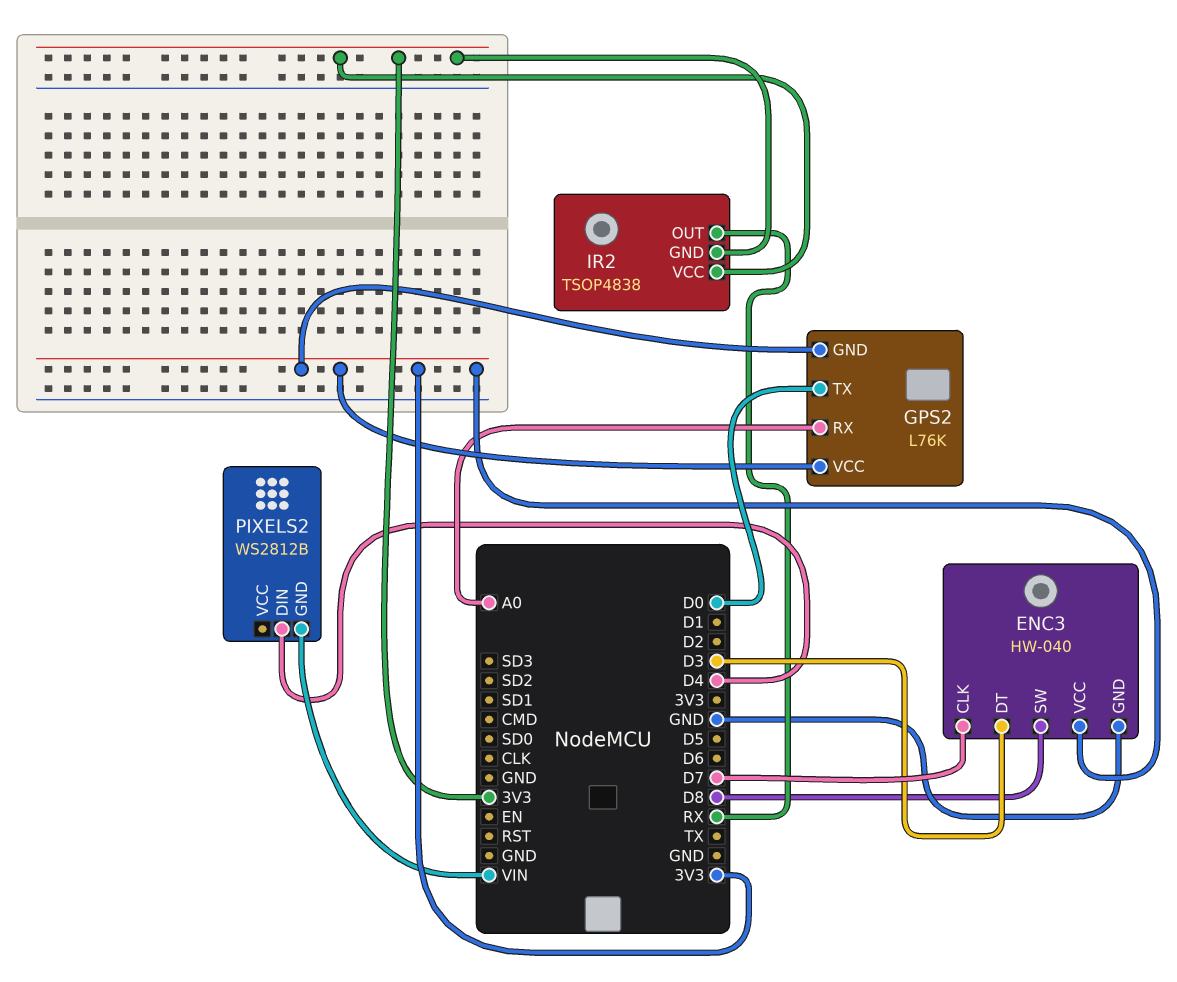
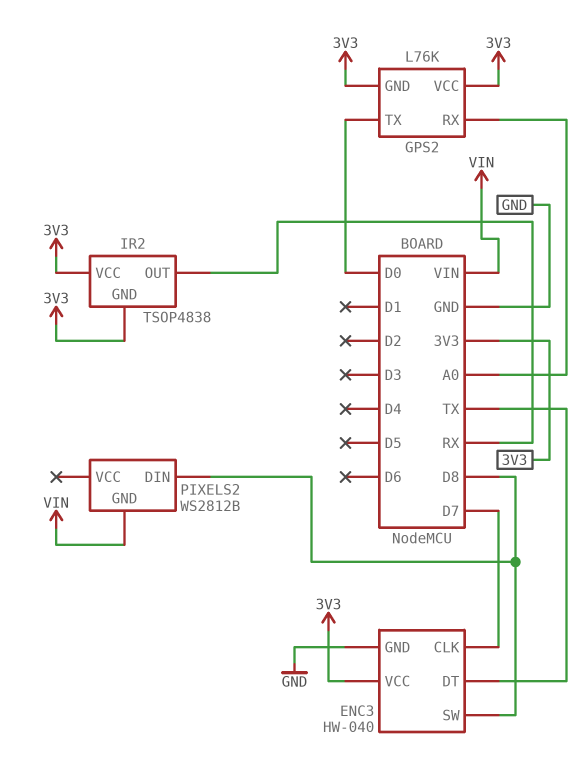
ENC3 pin DT: D3 -> TX
PIXELS2 pin DIN: D4 -> D8

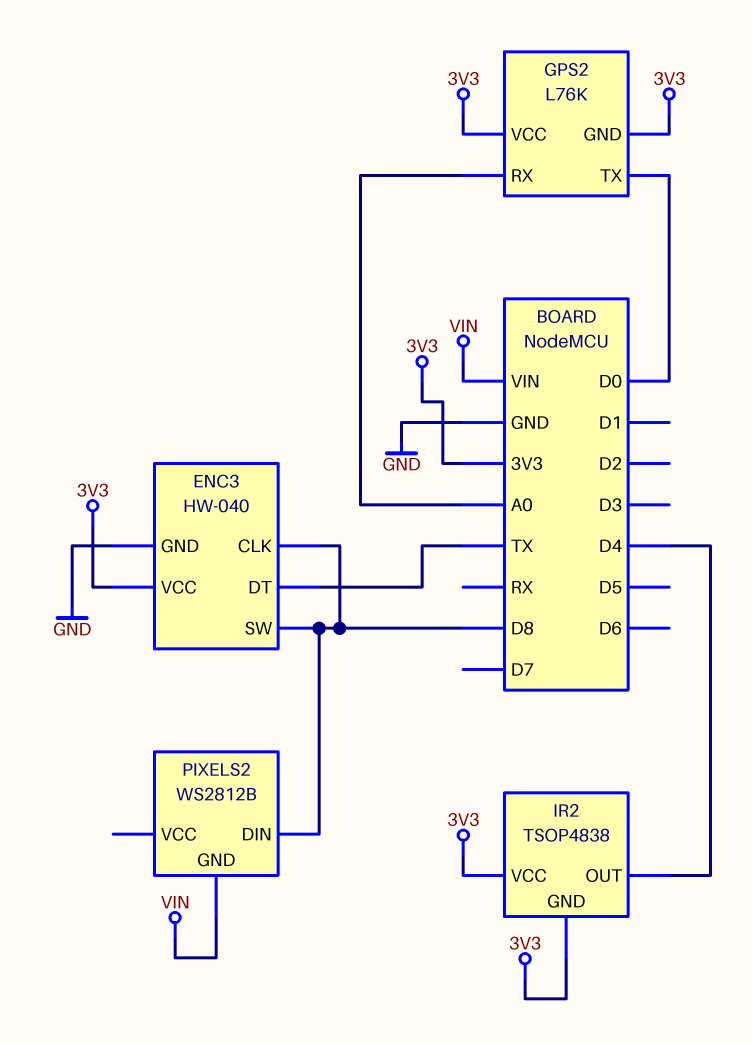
ENC3 pin CLK: D7 -> D8
IR2 pin OUT: RX -> D4

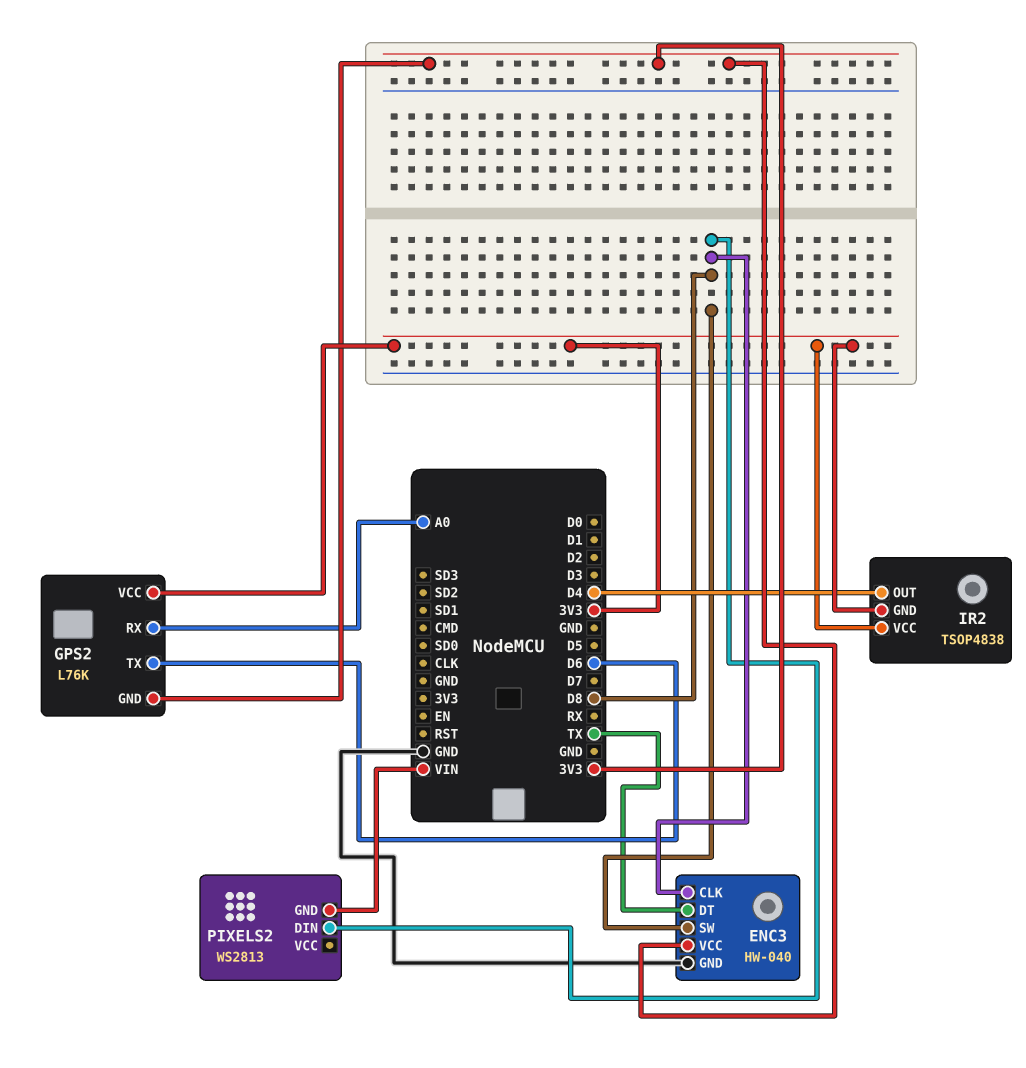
GPS2 pin TX: D0 -> D6
PIXELS2: WS2812B -> WS2813

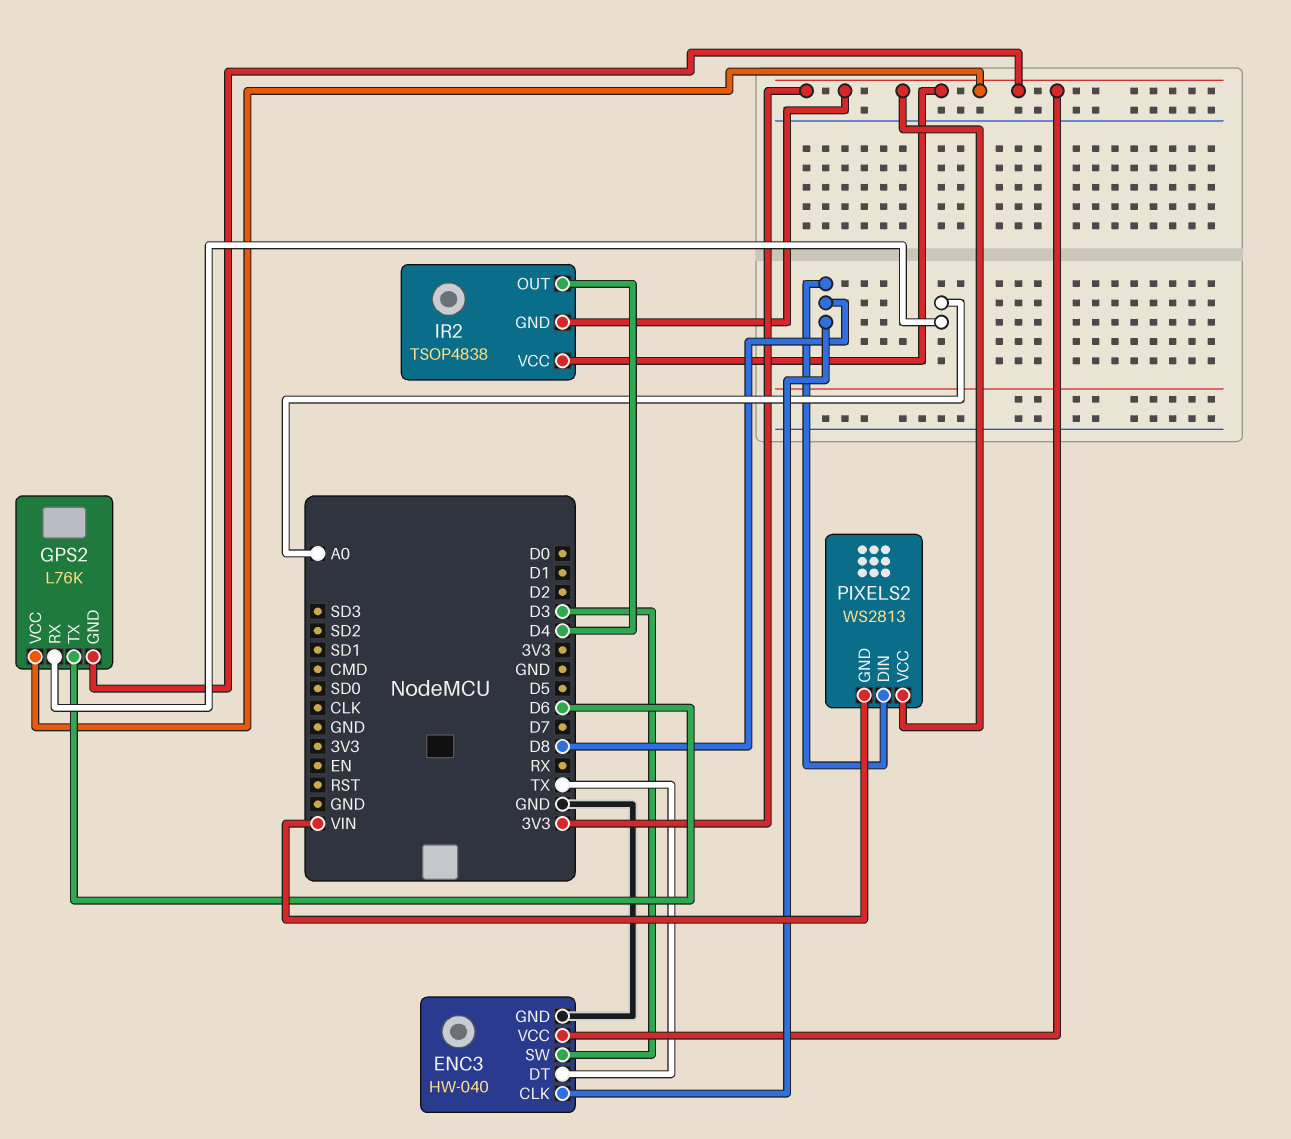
ENC3 pin SW: D8 -> D3
PIXELS2 pin VCC: none -> 3V3

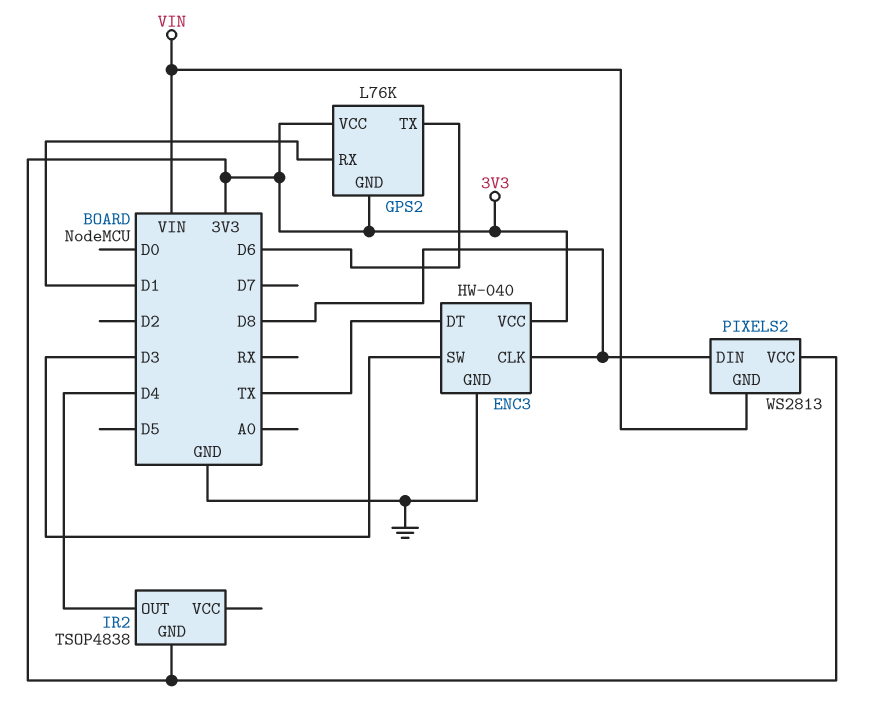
GPS2 pin RX: A0 -> D1
IR2 pin VCC: 3V3 -> none

